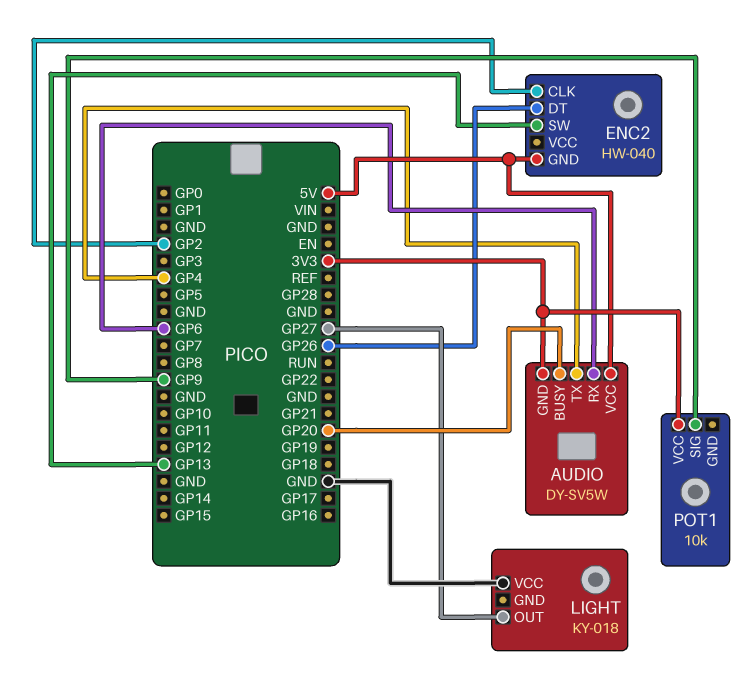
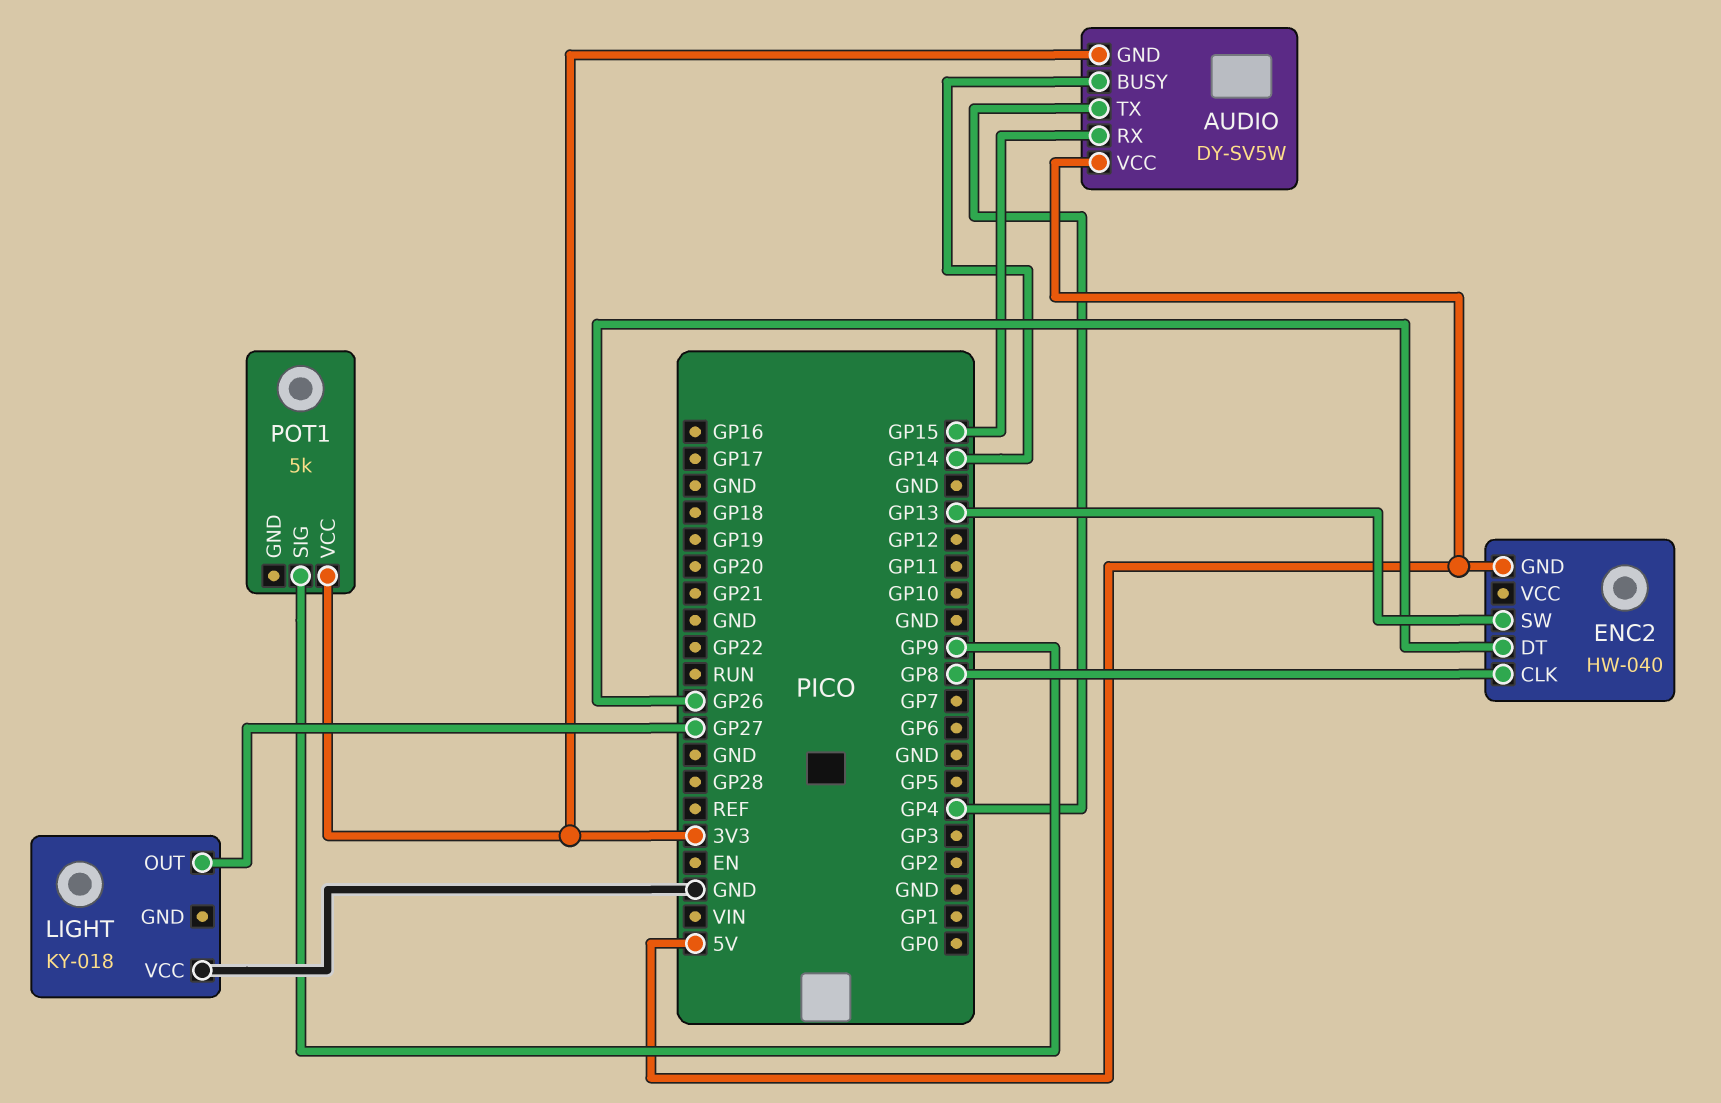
AUDIO pin BUSY: GP20 -> GP14
AUDIO pin RX: GP6 -> GP15
ENC2 pin CLK: GP2 -> GP8
POT1: 10k -> 5k

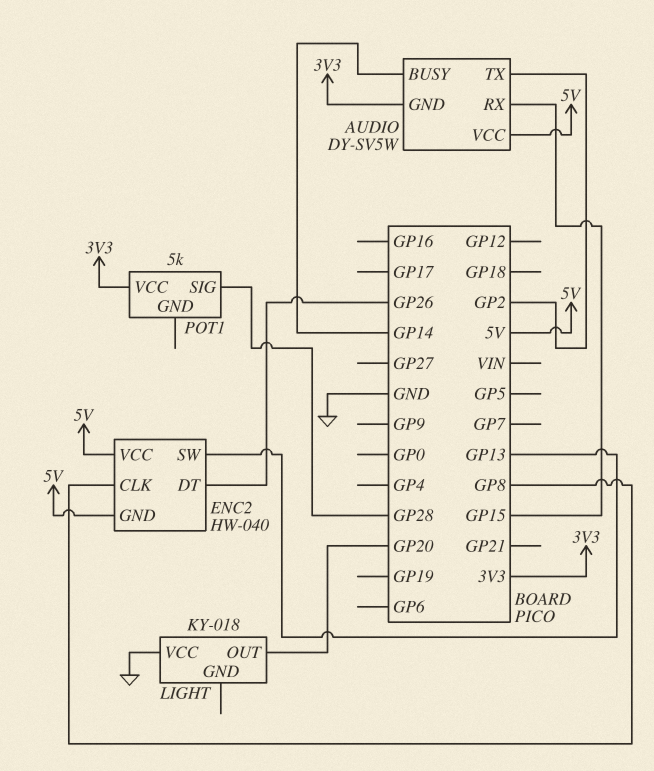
AUDIO pin TX: GP4 -> GP2
ENC2 pin VCC: none -> 5V
LIGHT pin OUT: GP27 -> GP20
POT1 pin SIG: GP9 -> GP28

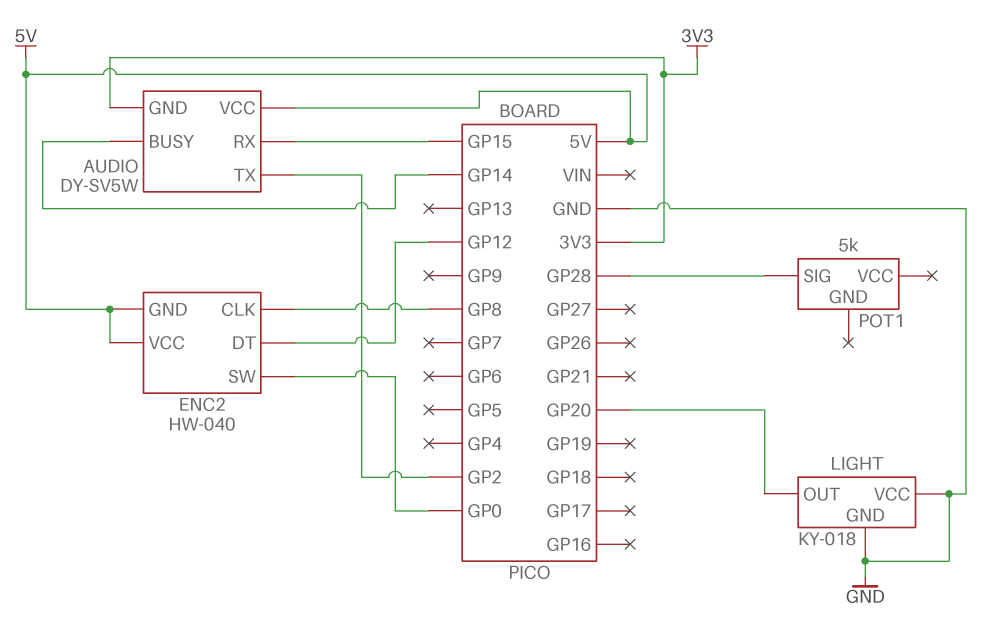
ENC2 pin DT: GP26 -> GP12
ENC2 pin SW: GP13 -> GP0
LIGHT pin GND: none -> GND
POT1 pin VCC: 3V3 -> none

